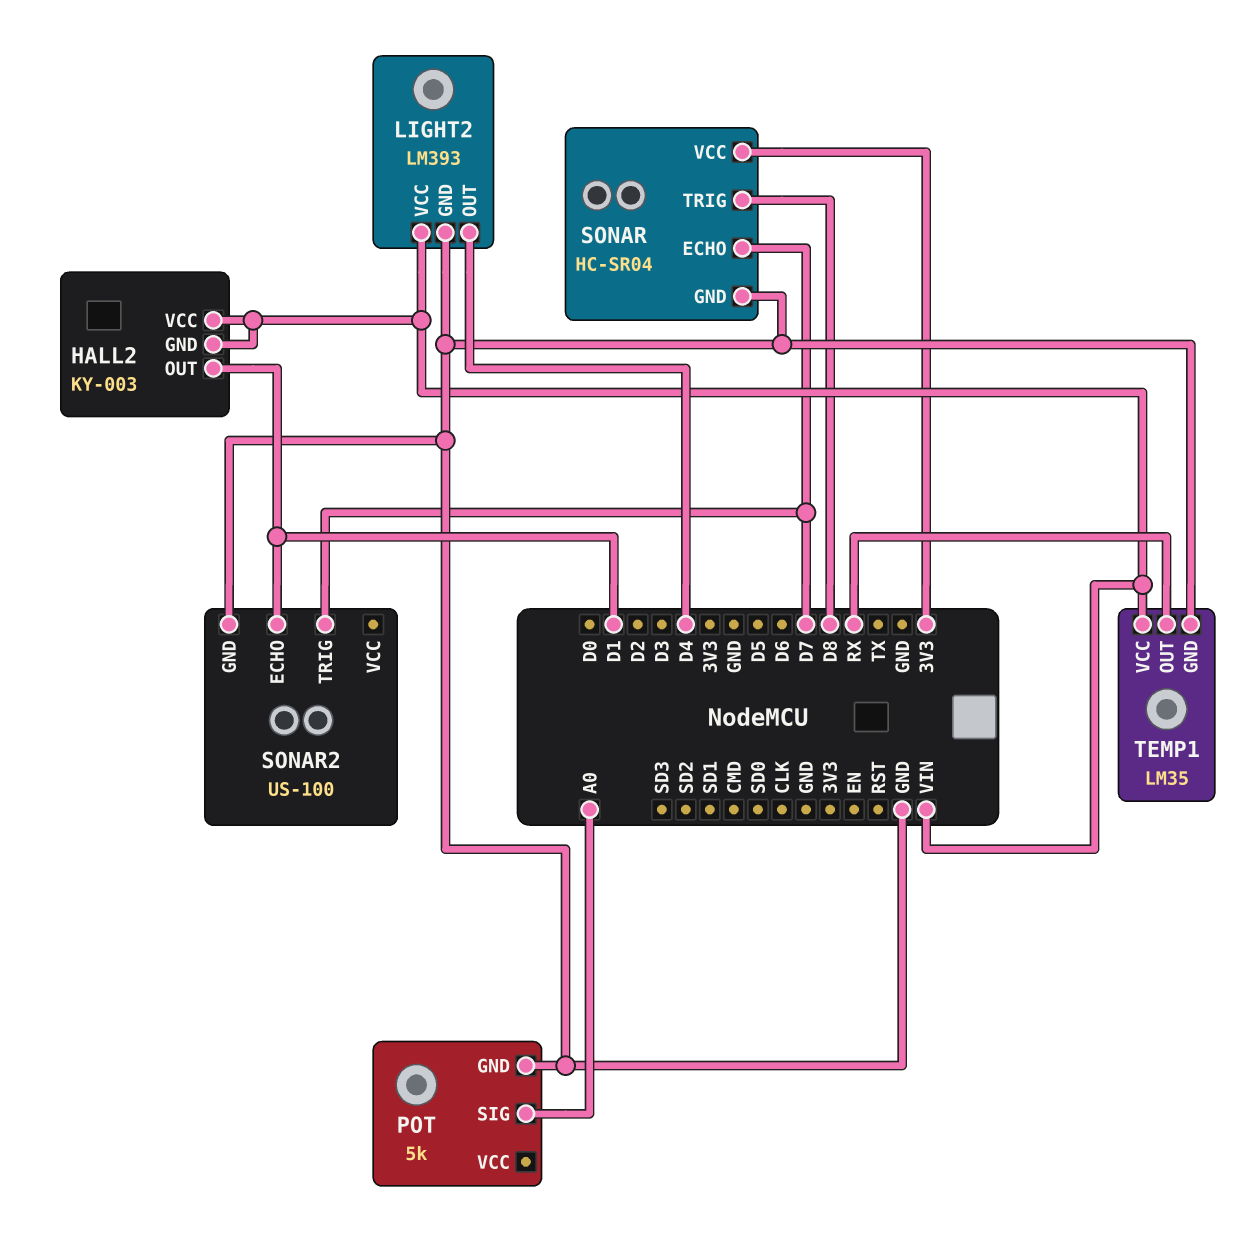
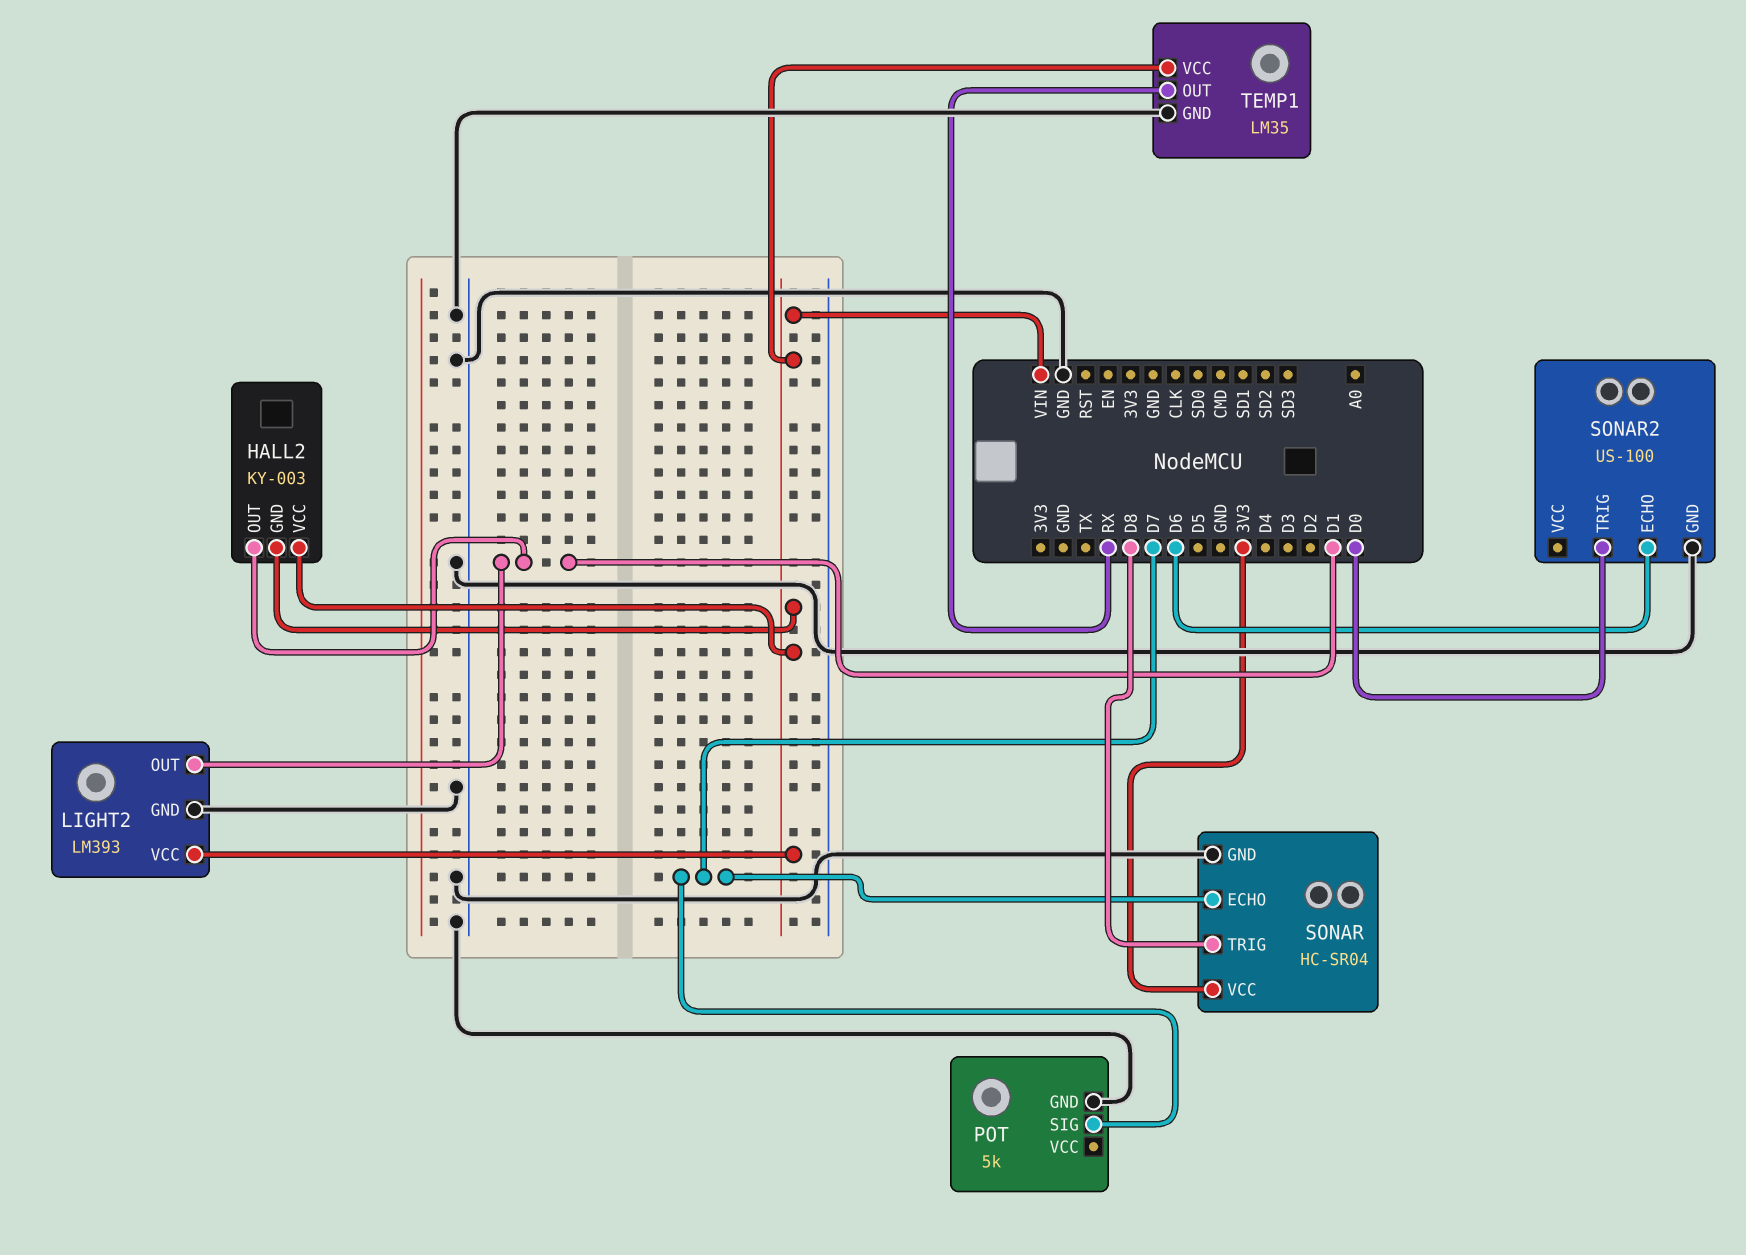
LIGHT2 pin OUT: D4 -> D1
POT pin SIG: A0 -> D7
SONAR2 pin ECHO: D1 -> D6
SONAR2 pin TRIG: D7 -> D0

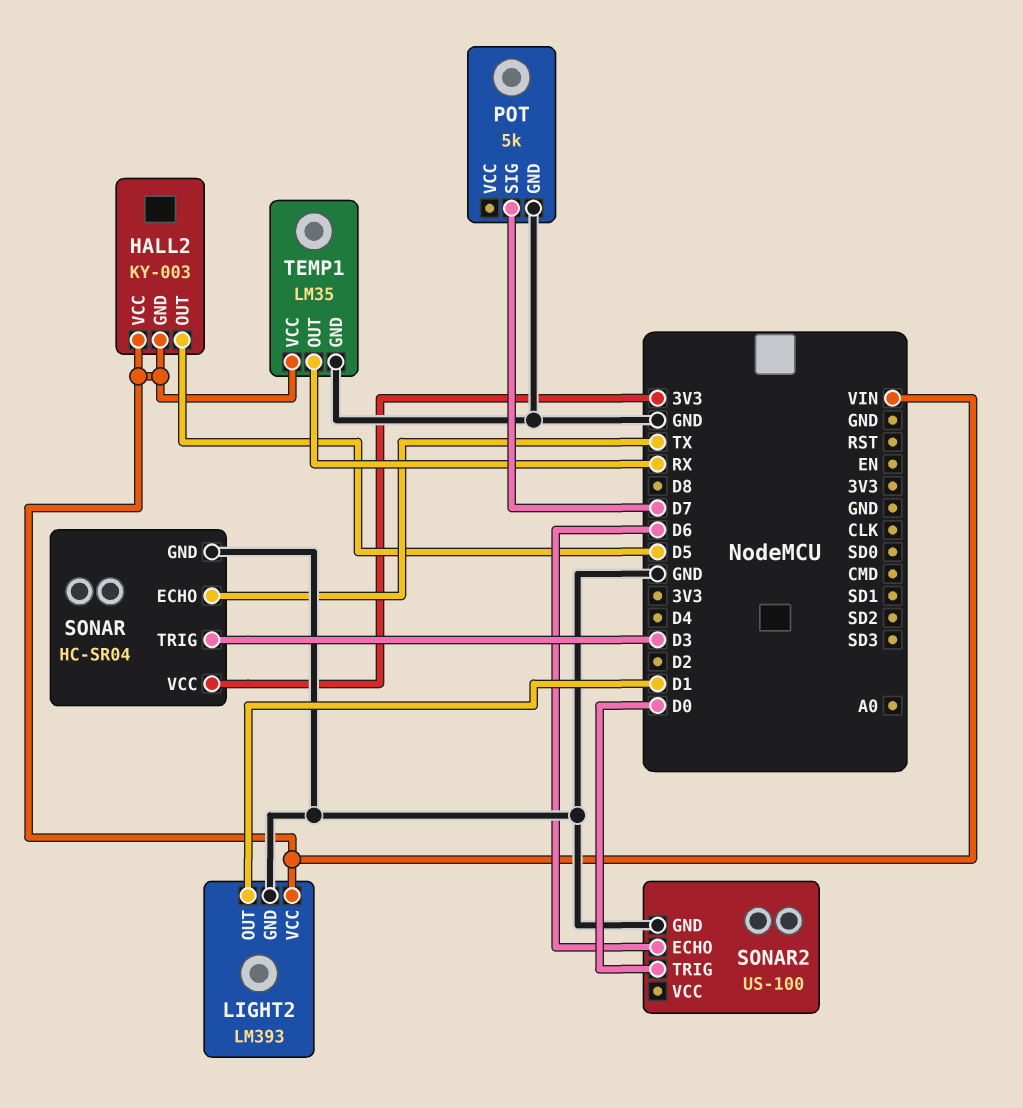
HALL2 pin OUT: D1 -> D5
SONAR pin ECHO: D7 -> TX
SONAR pin TRIG: D8 -> D3

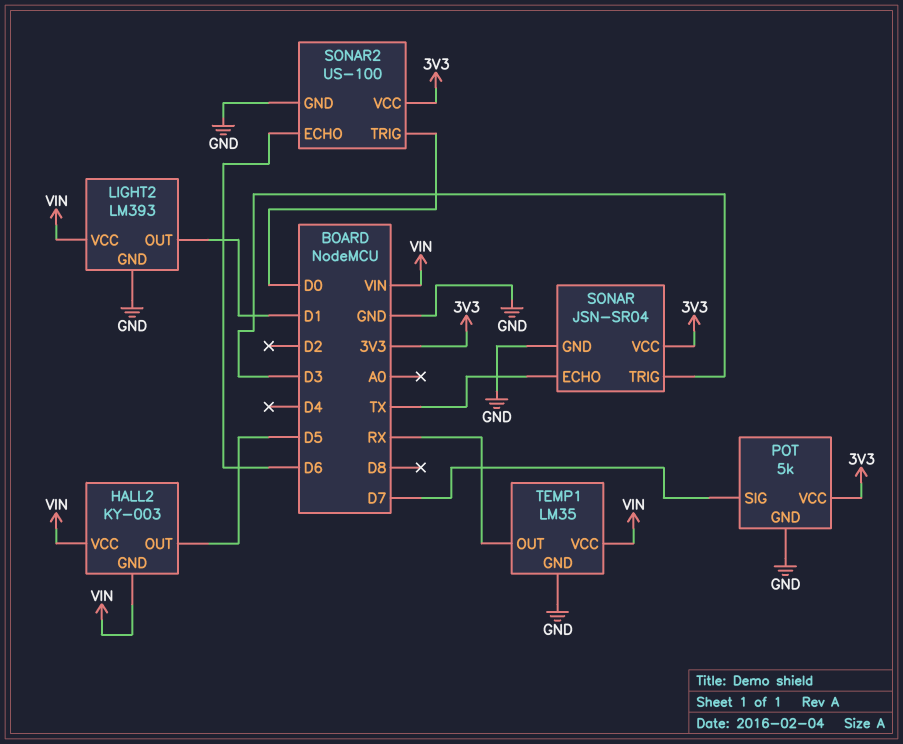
POT pin VCC: none -> 3V3
SONAR: HC-SR04 -> JSN-SR04
SONAR2 pin VCC: none -> 3V3

